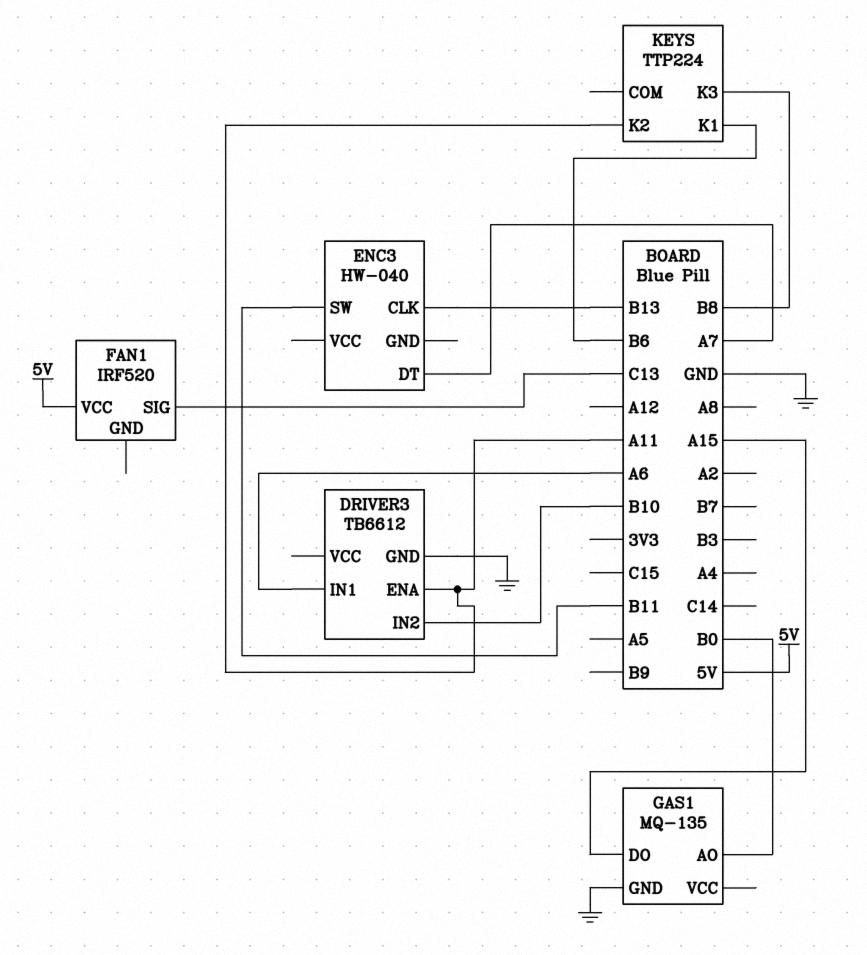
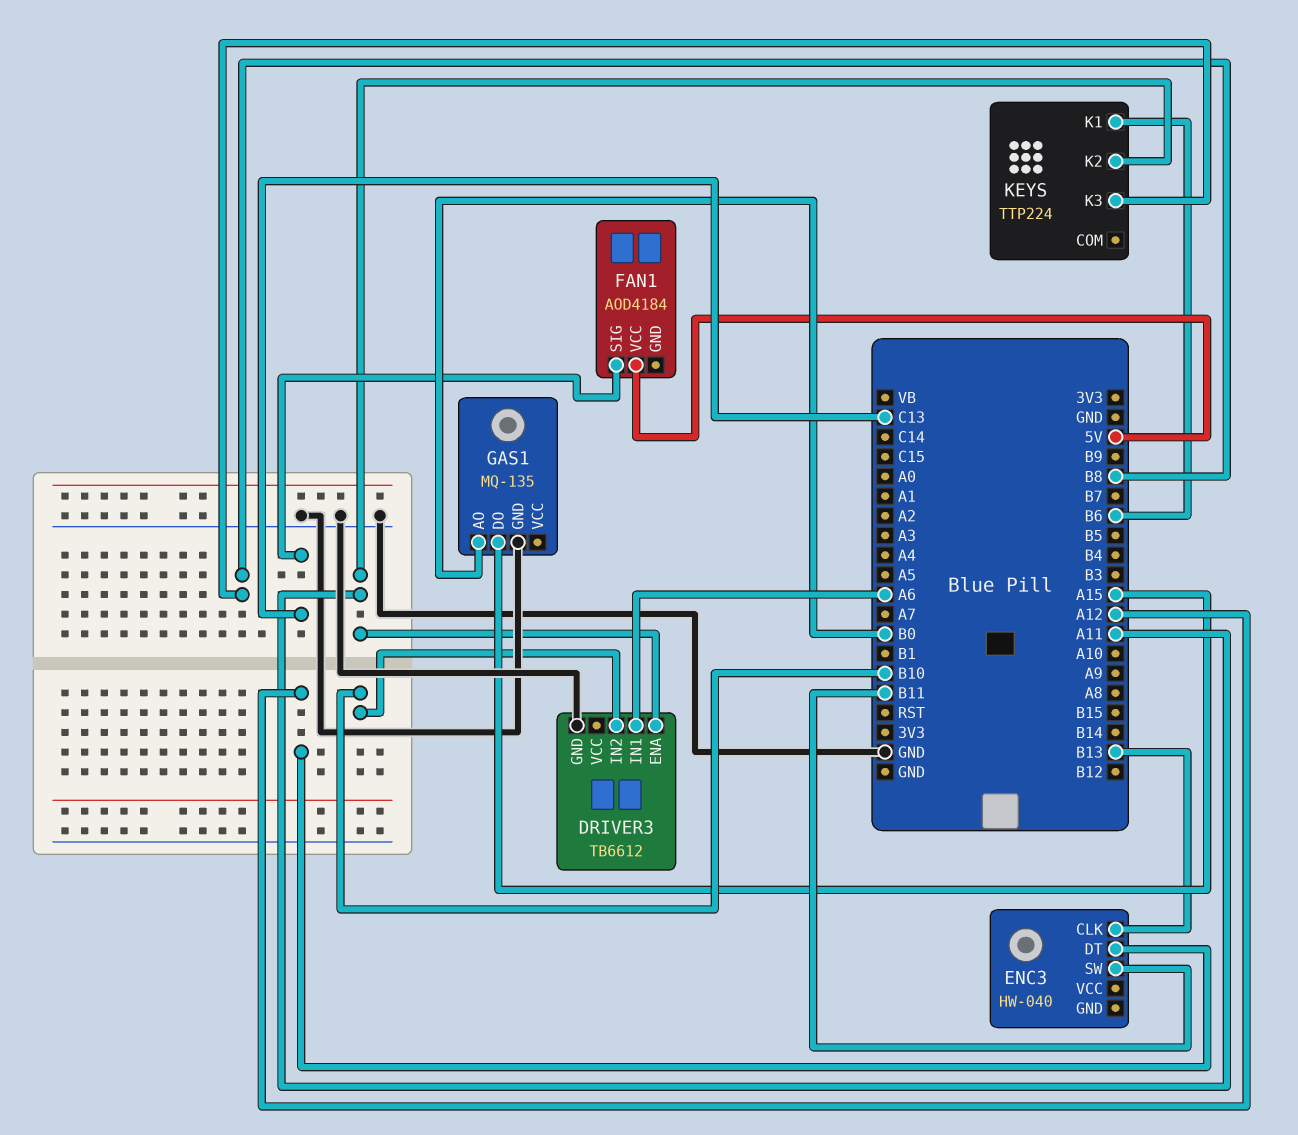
ENC3 pin DT: A7 -> A12
FAN1: IRF520 -> AOD4184

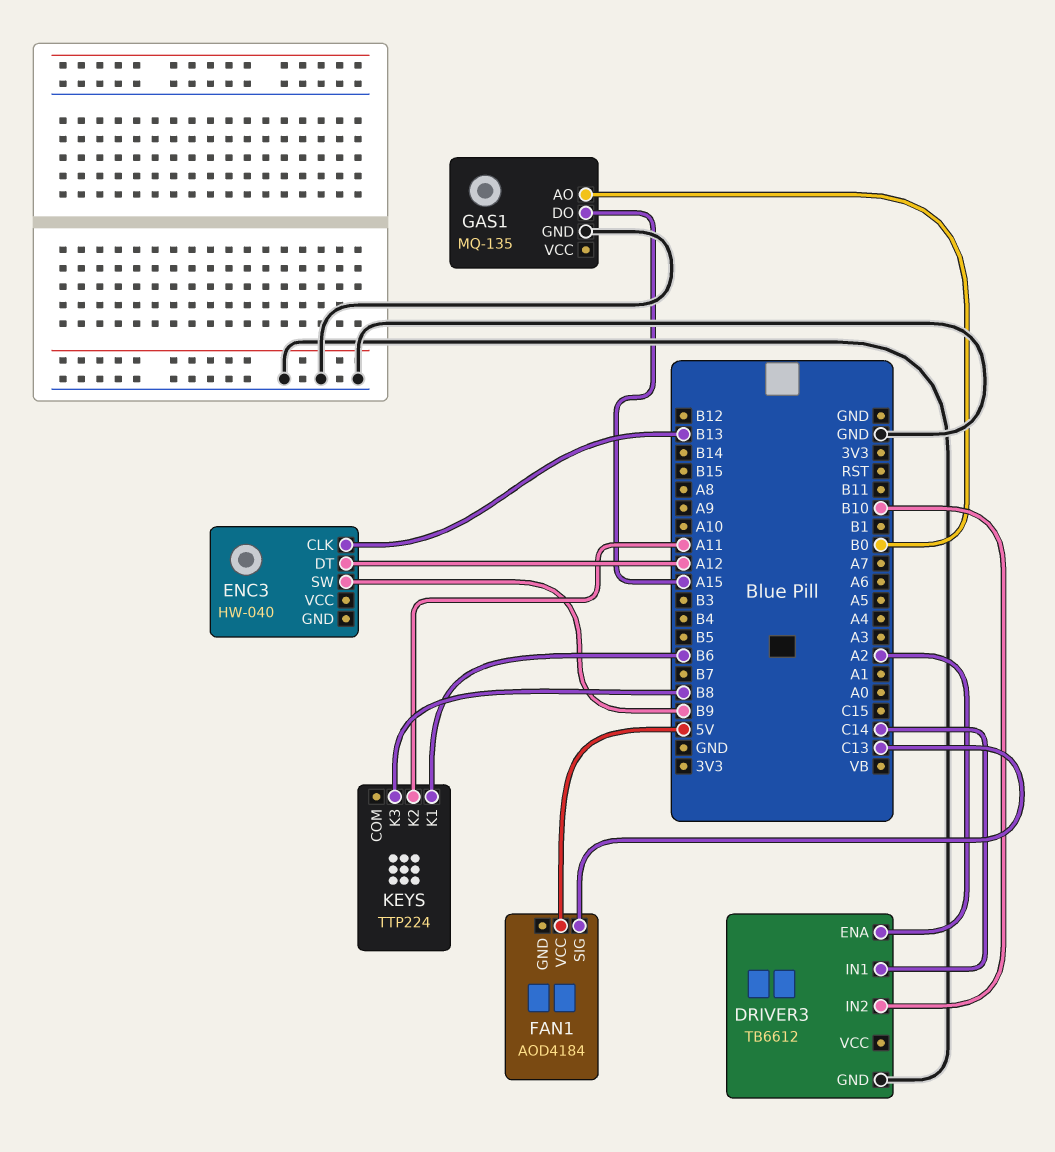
DRIVER3 pin ENA: A11 -> A2
DRIVER3 pin IN1: A6 -> C14
ENC3 pin SW: B11 -> B9

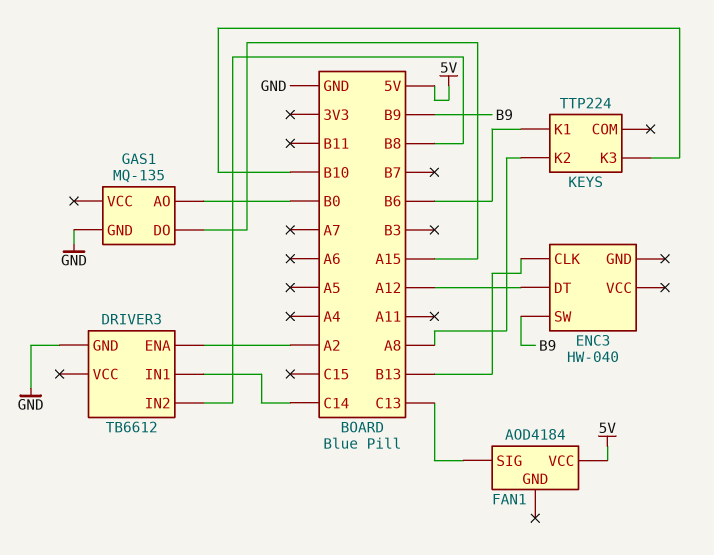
DRIVER3 pin IN2: B10 -> B8
KEYS pin K2: A11 -> A8
KEYS pin K3: B8 -> B10

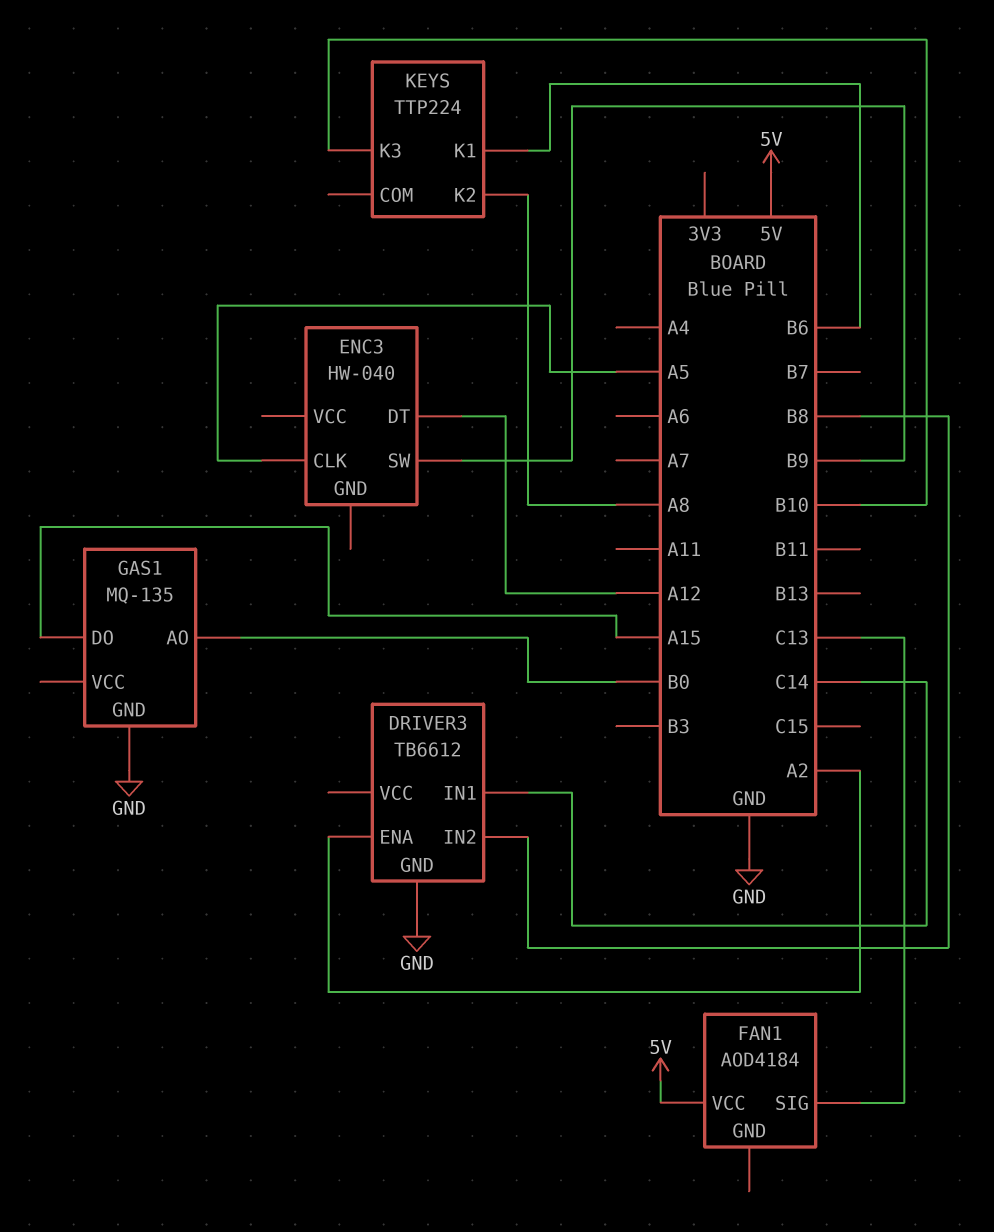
ENC3 pin CLK: B13 -> A5

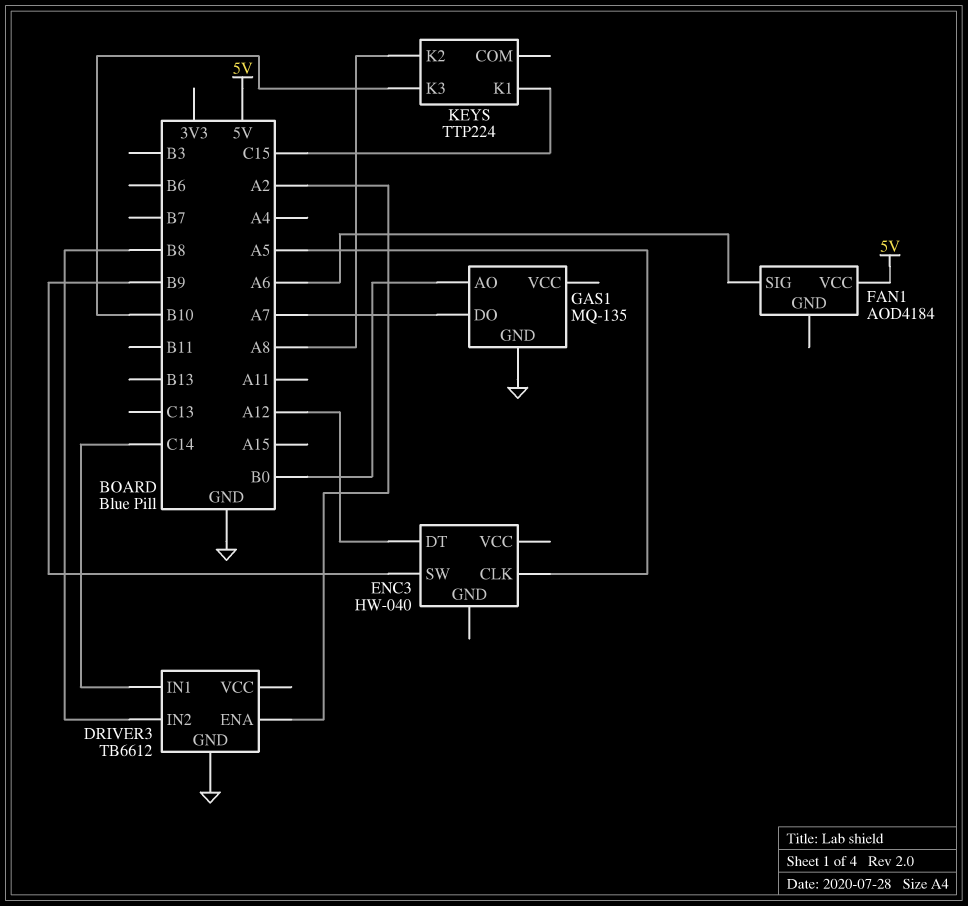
FAN1 pin SIG: C13 -> A6
GAS1 pin DO: A15 -> A7
KEYS pin K1: B6 -> C15

